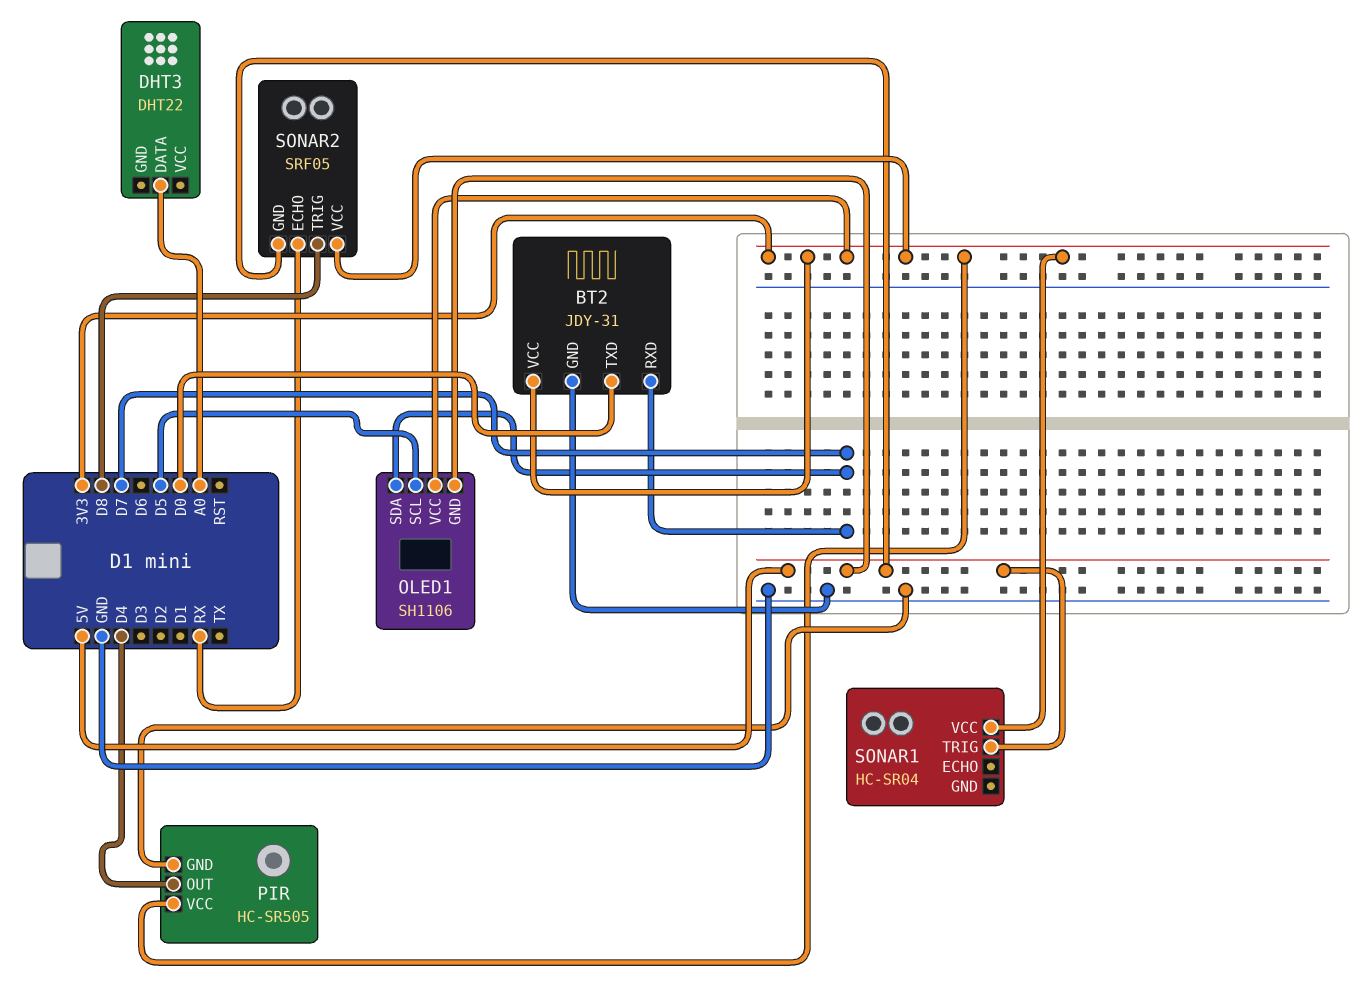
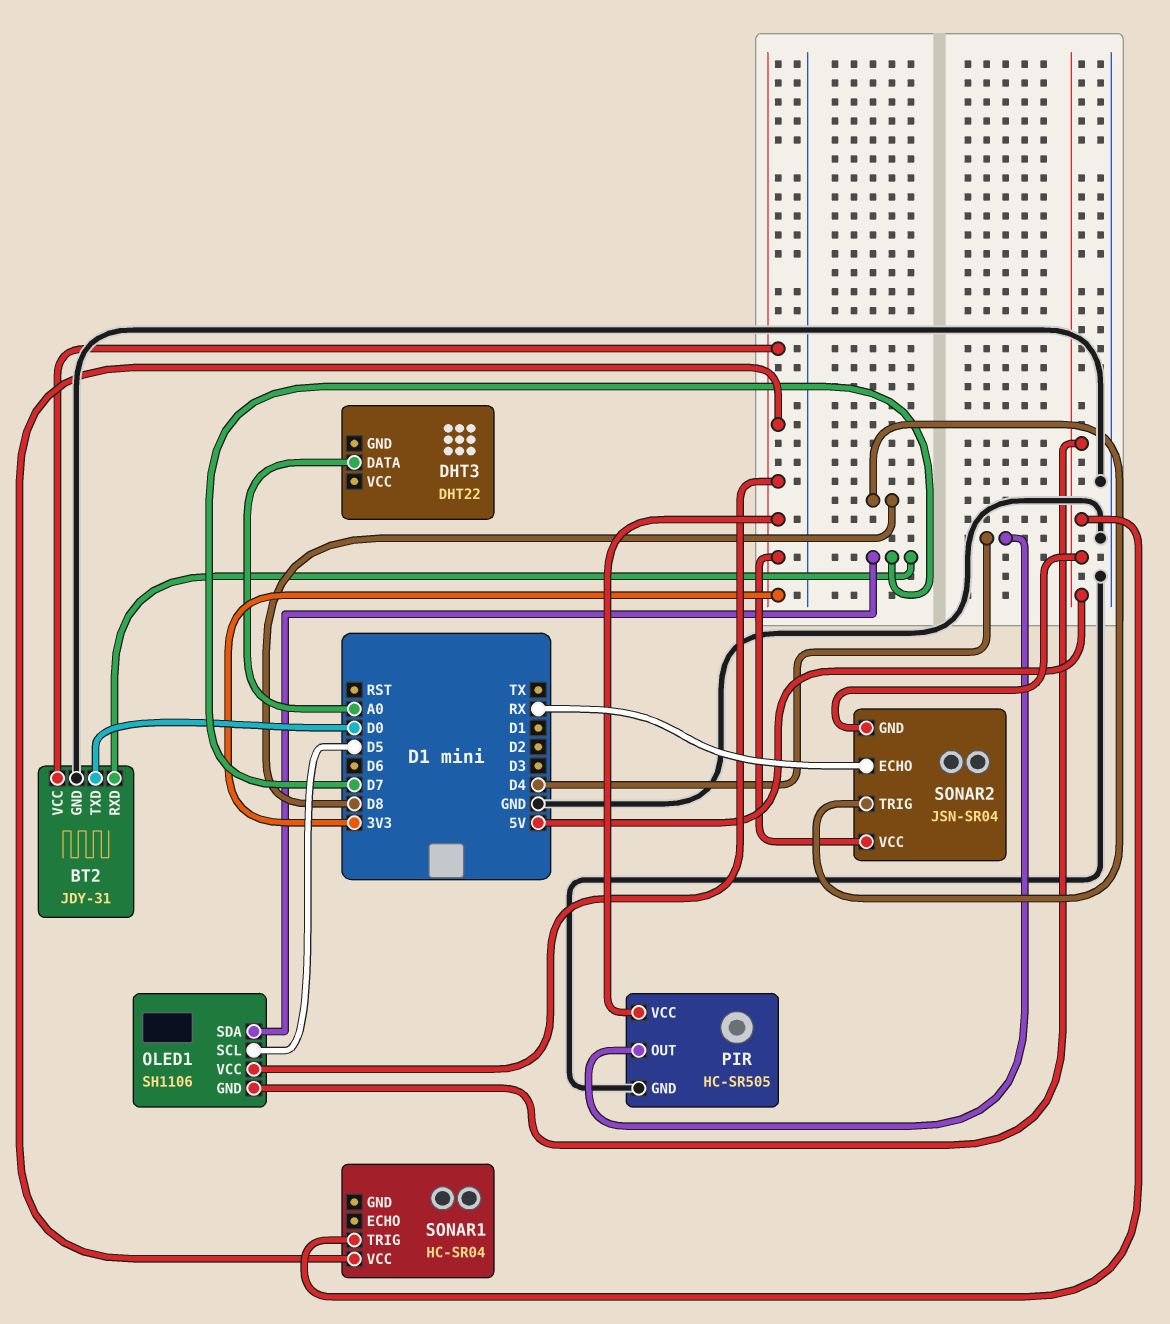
SONAR2: SRF05 -> JSN-SR04

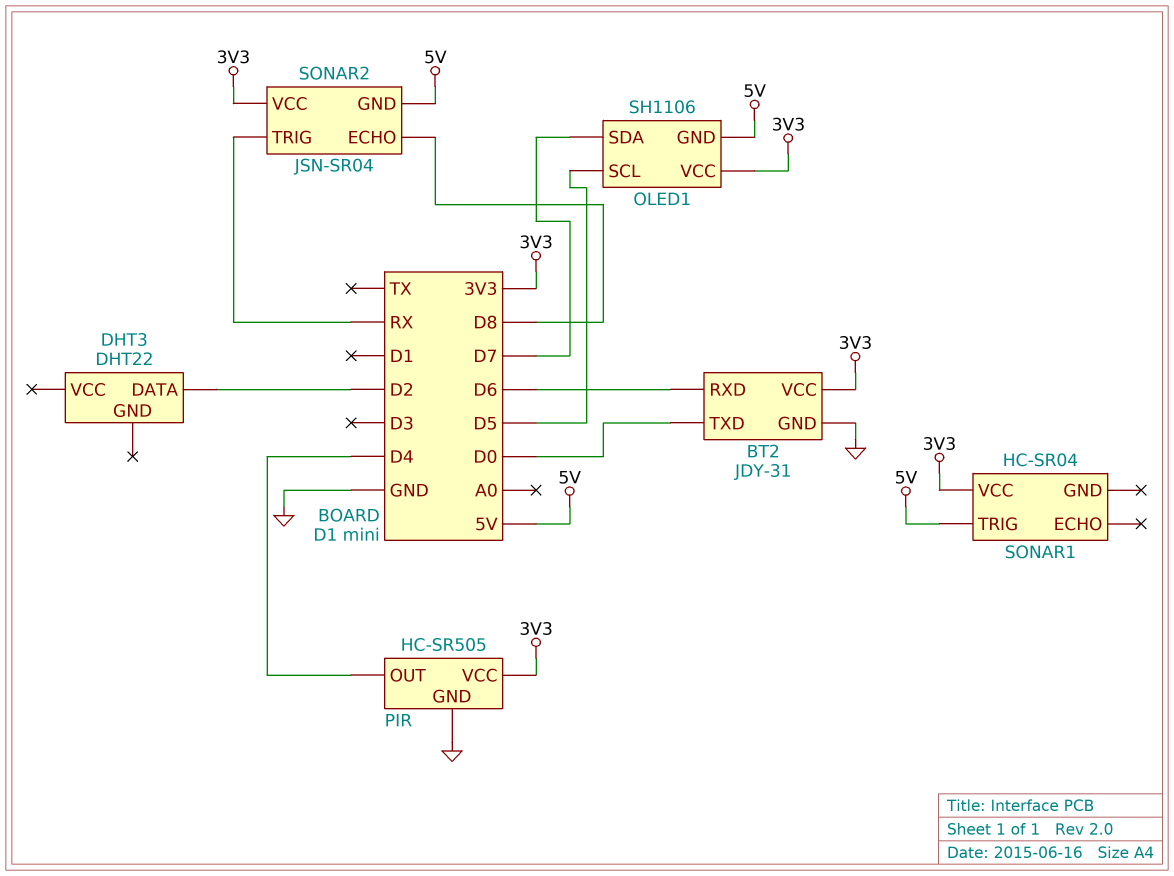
BT2 pin RXD: D7 -> D6
DHT3 pin DATA: A0 -> D2
SONAR2 pin ECHO: RX -> D8
SONAR2 pin TRIG: D8 -> RX

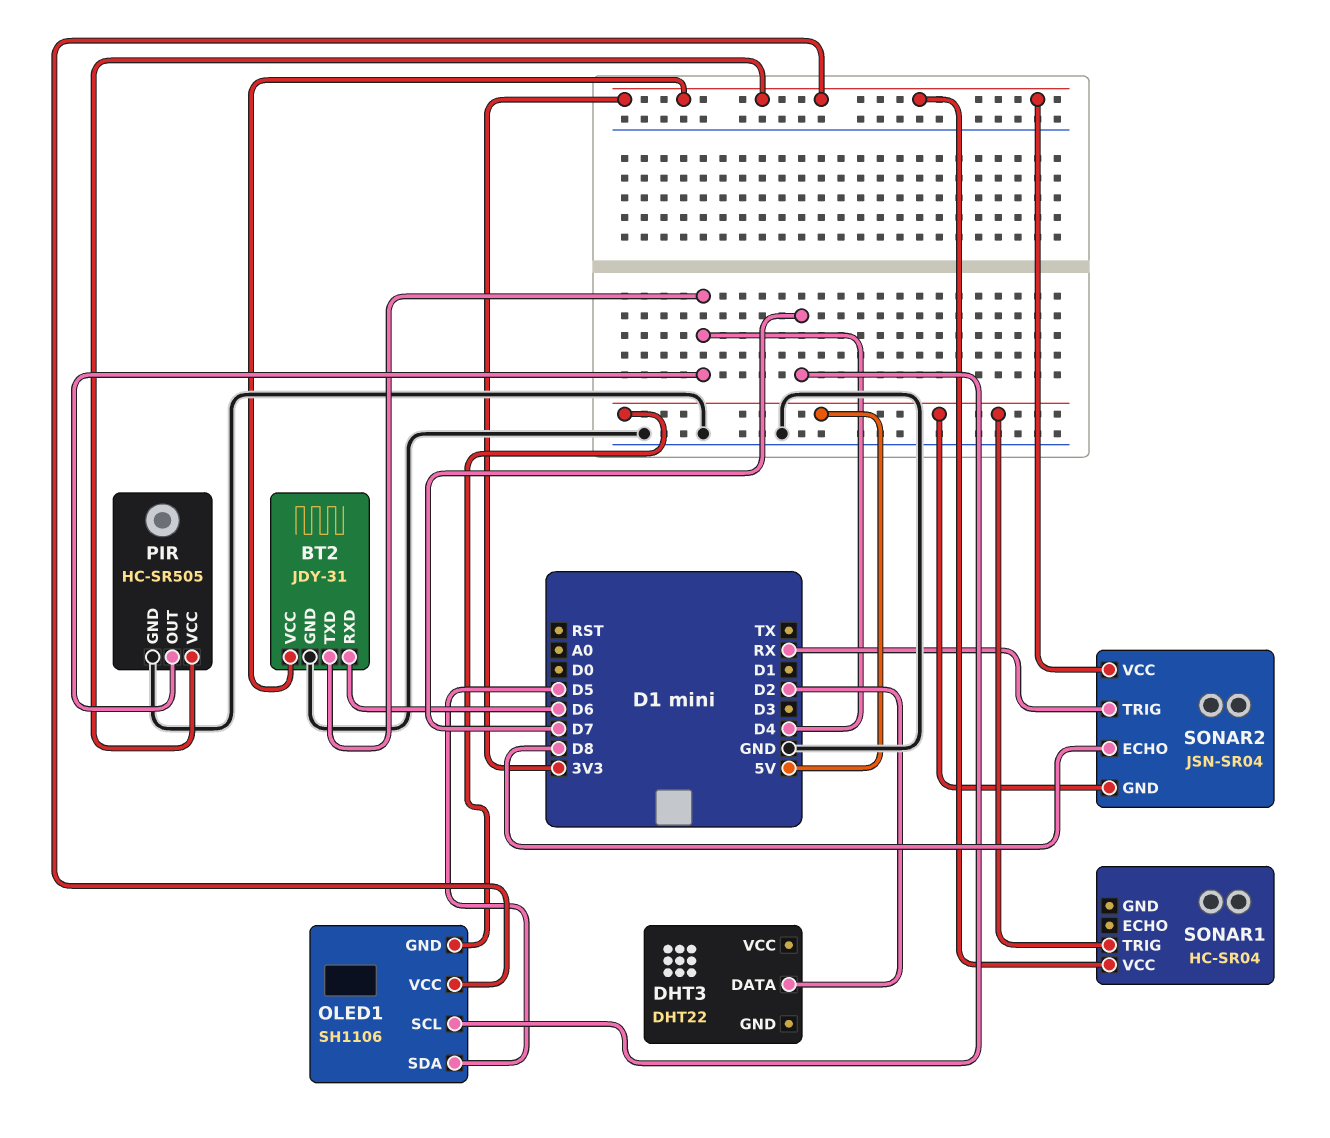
BT2 pin TXD: D0 -> D4
OLED1 pin SCL: D5 -> D7
OLED1 pin SDA: D7 -> D5

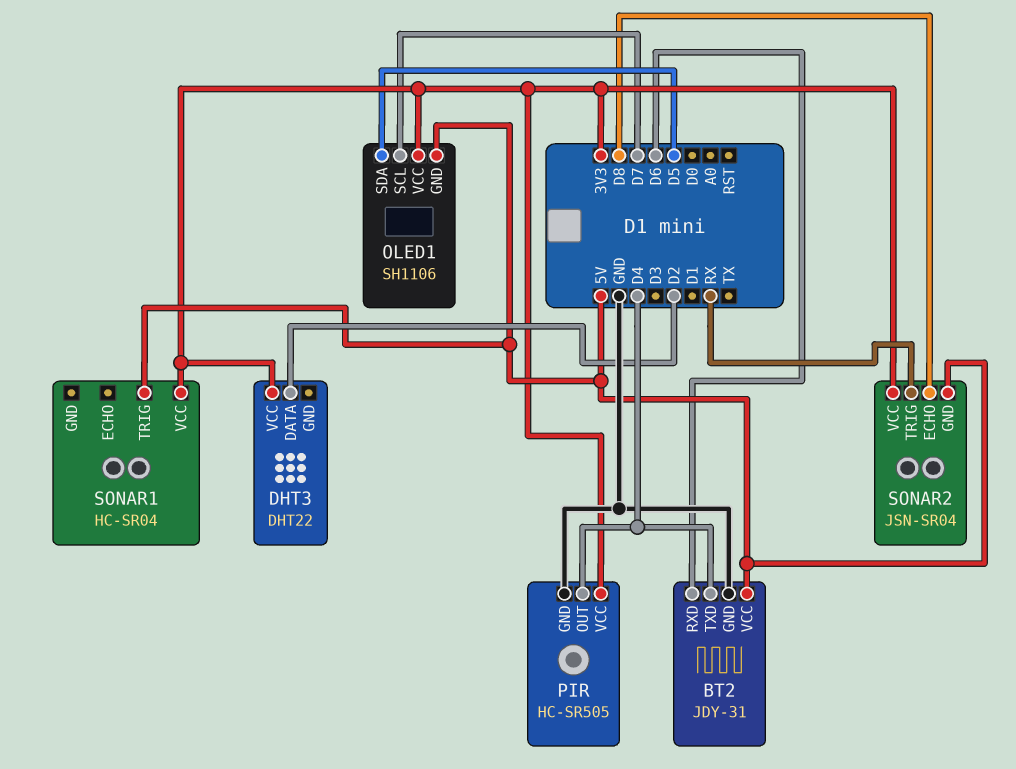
BT2 pin VCC: 3V3 -> 5V
DHT3 pin VCC: none -> 3V3

